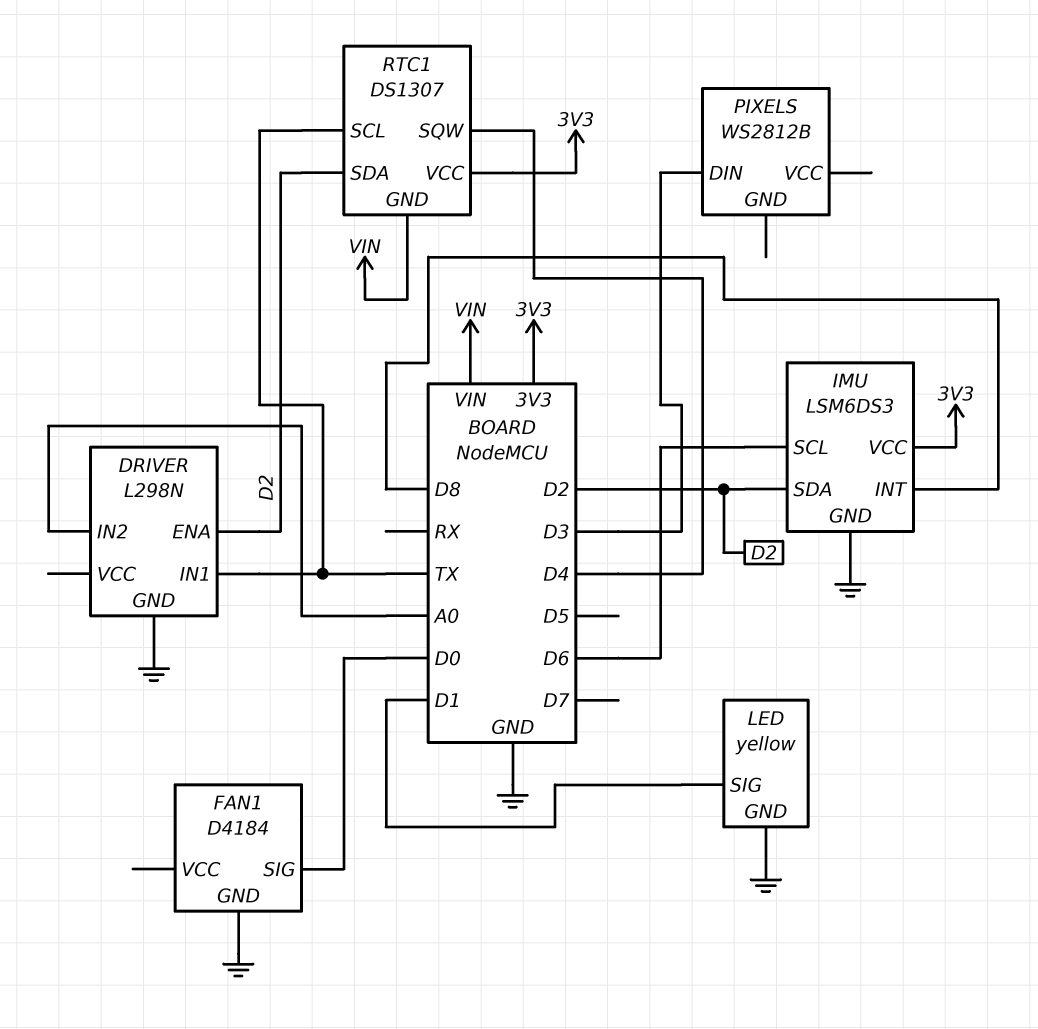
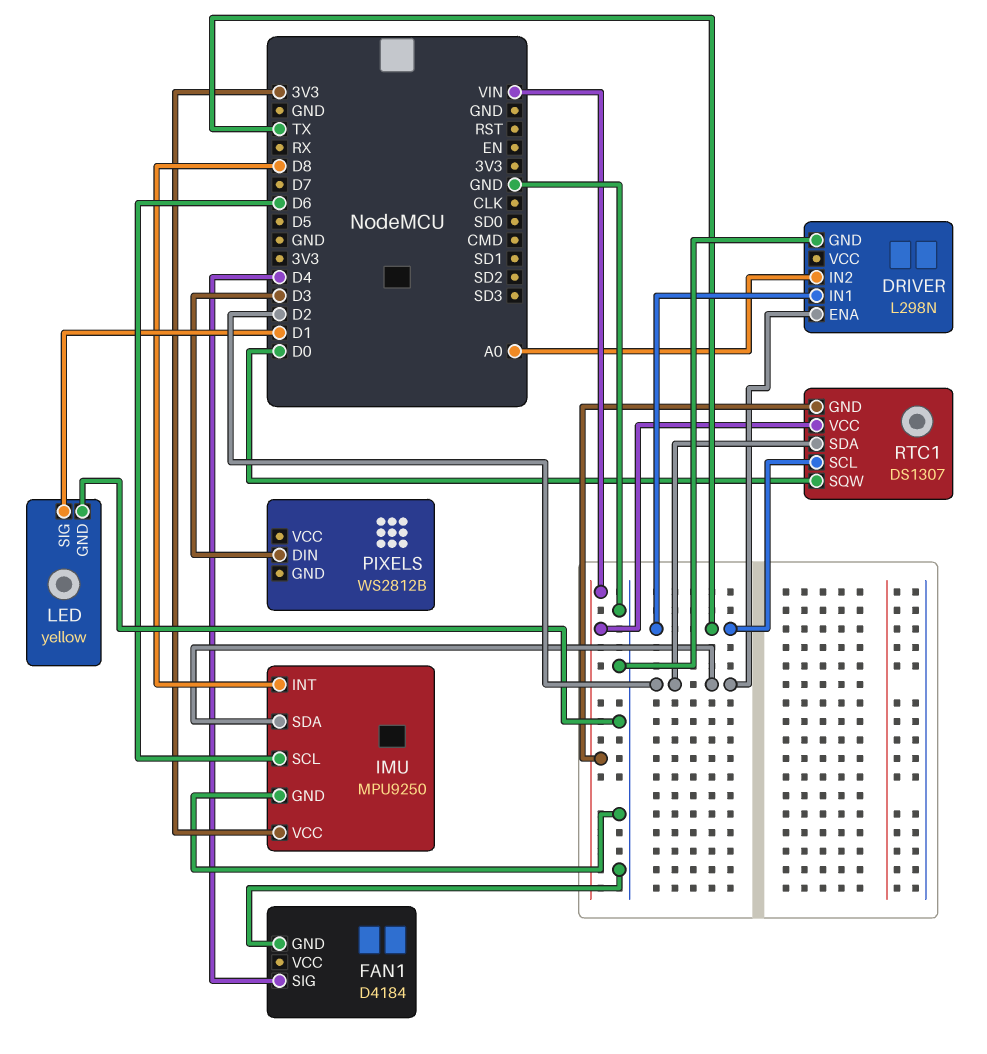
FAN1 pin SIG: D0 -> D4
IMU: LSM6DS3 -> MPU9250
RTC1 pin SQW: D4 -> D0
RTC1 pin VCC: 3V3 -> VIN

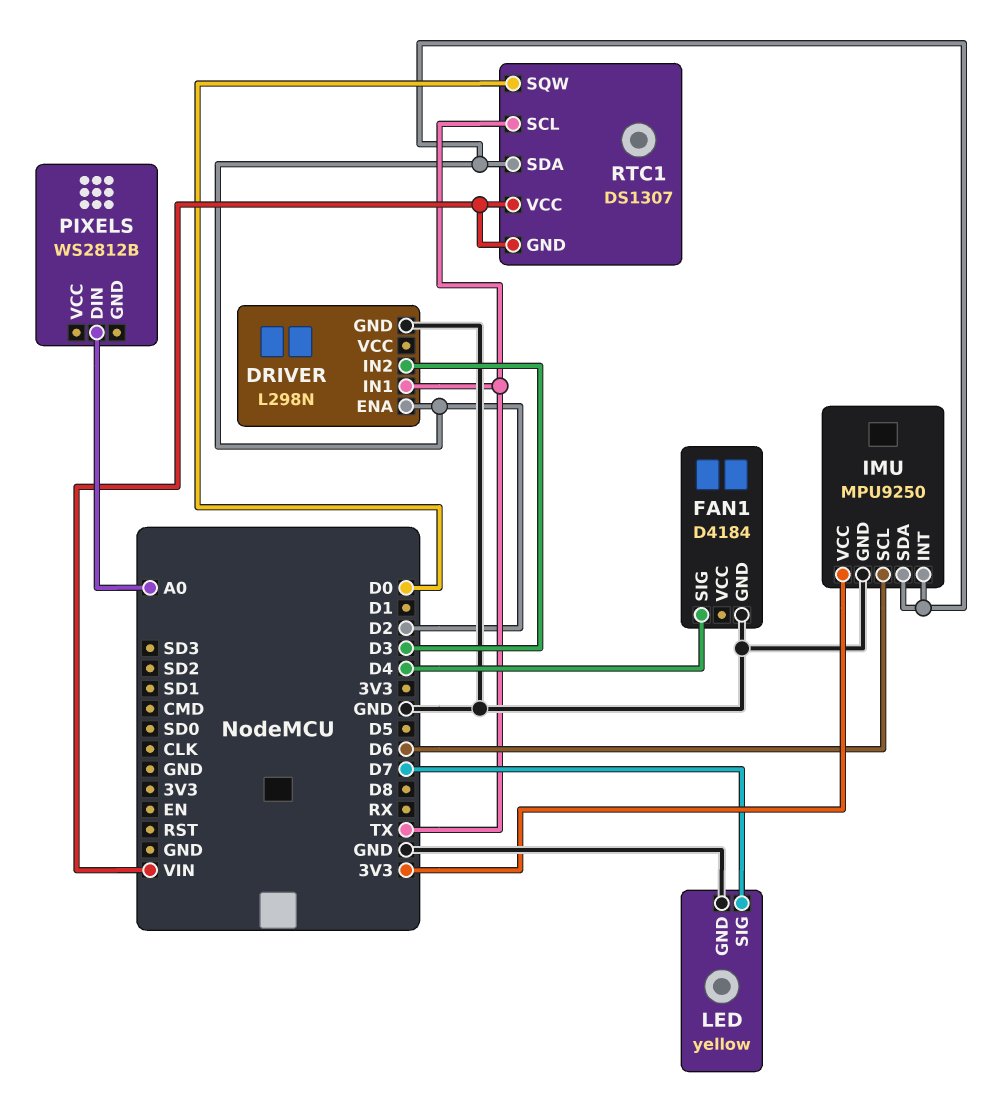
DRIVER pin IN2: A0 -> D3
IMU pin INT: D8 -> D2
LED pin SIG: D1 -> D7
PIXELS pin DIN: D3 -> A0

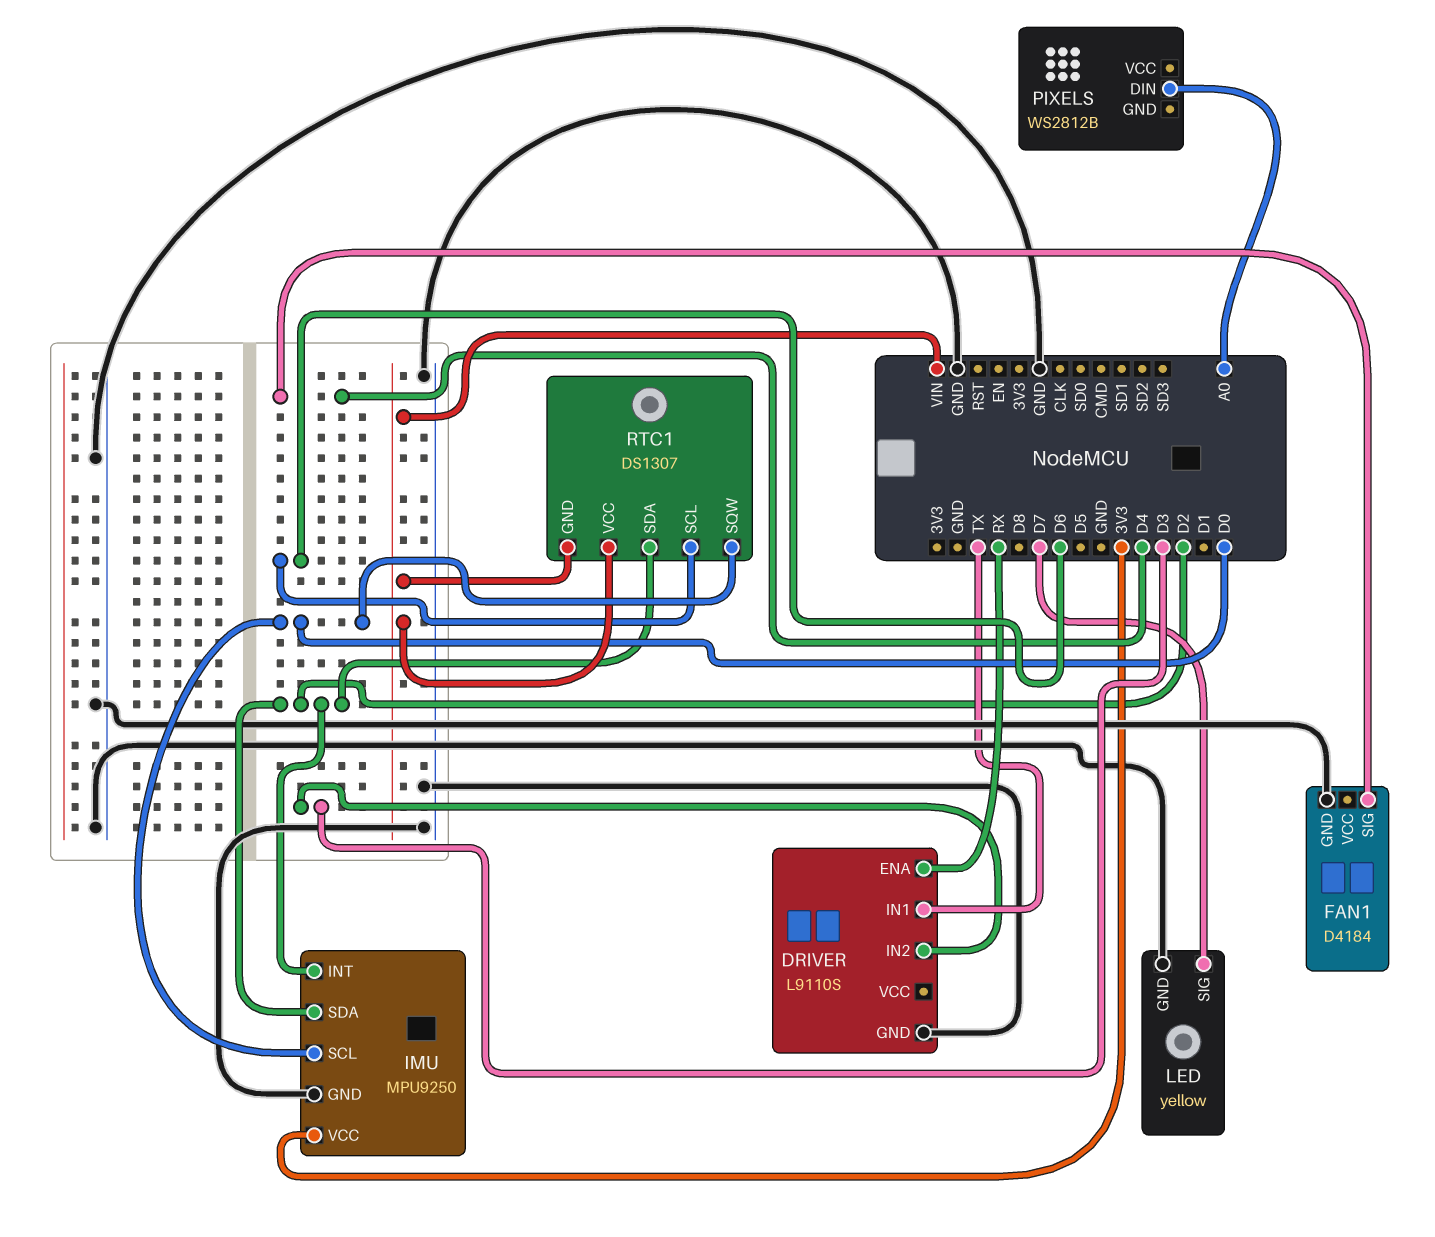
DRIVER: L298N -> L9110S
DRIVER pin ENA: D2 -> RX
IMU pin SCL: D6 -> D0
RTC1 pin SCL: TX -> D6

